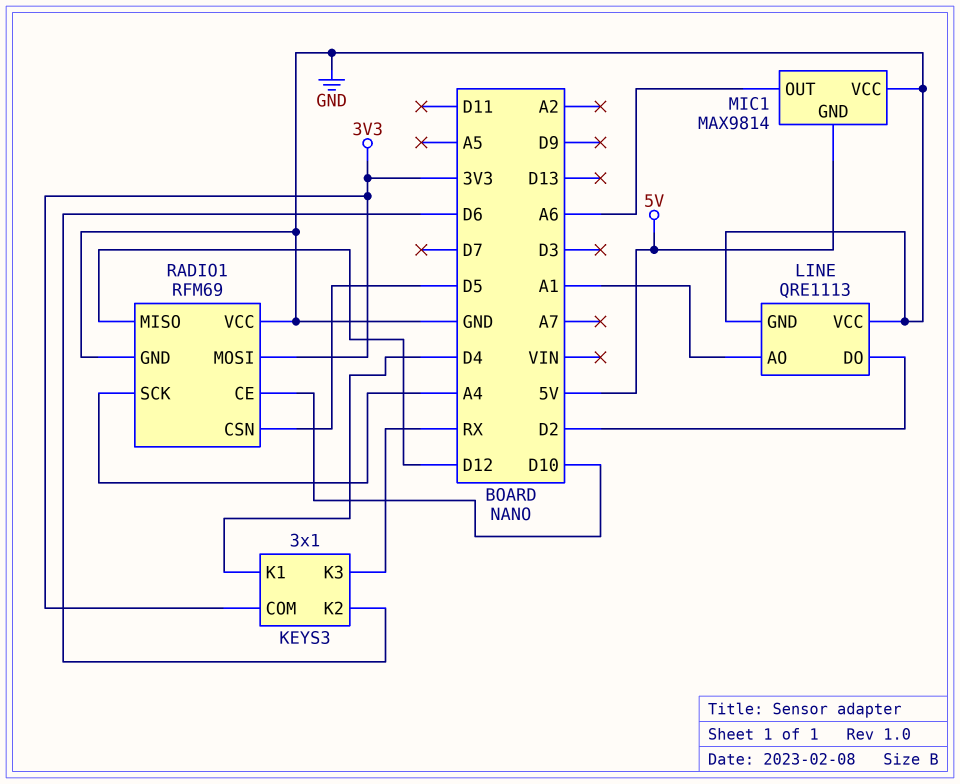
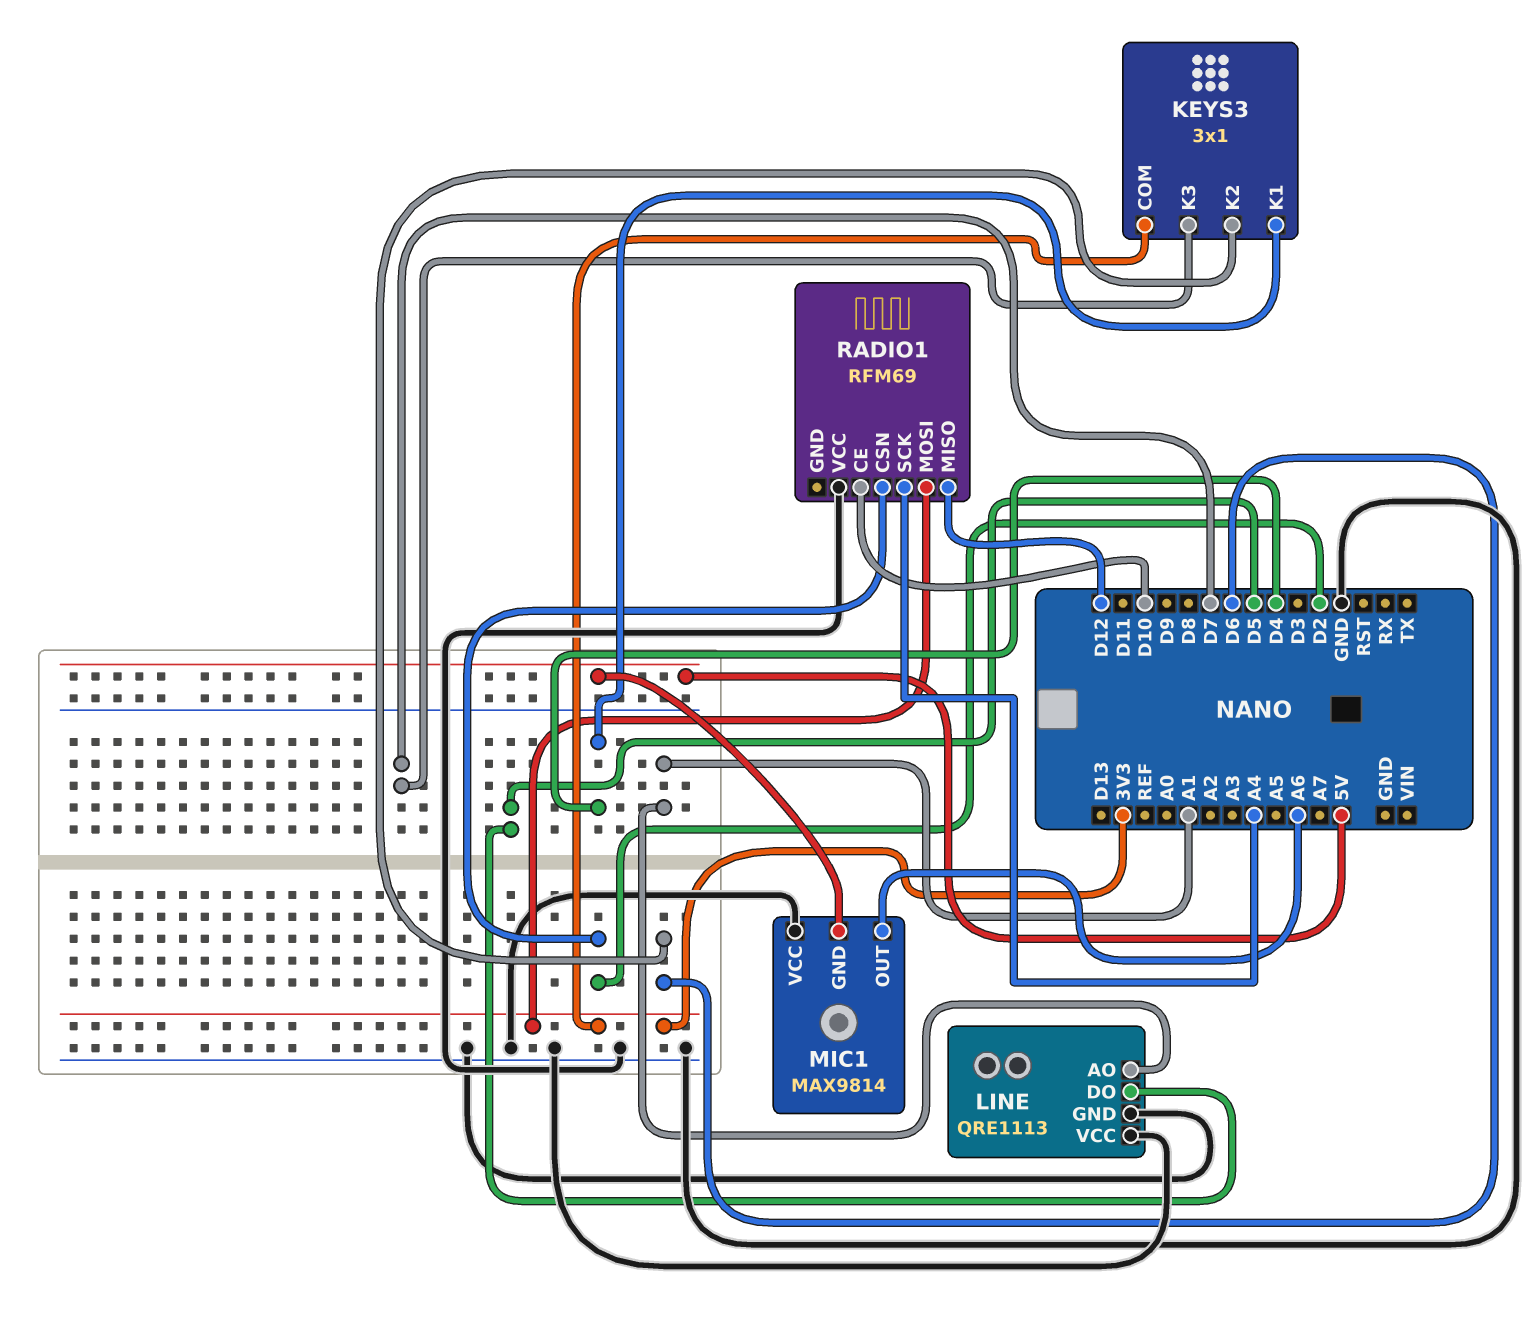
KEYS3 pin K3: RX -> D7
LINE pin DO: D2 -> D5
RADIO1 pin CSN: D5 -> D2
RADIO1 pin GND: GND -> none

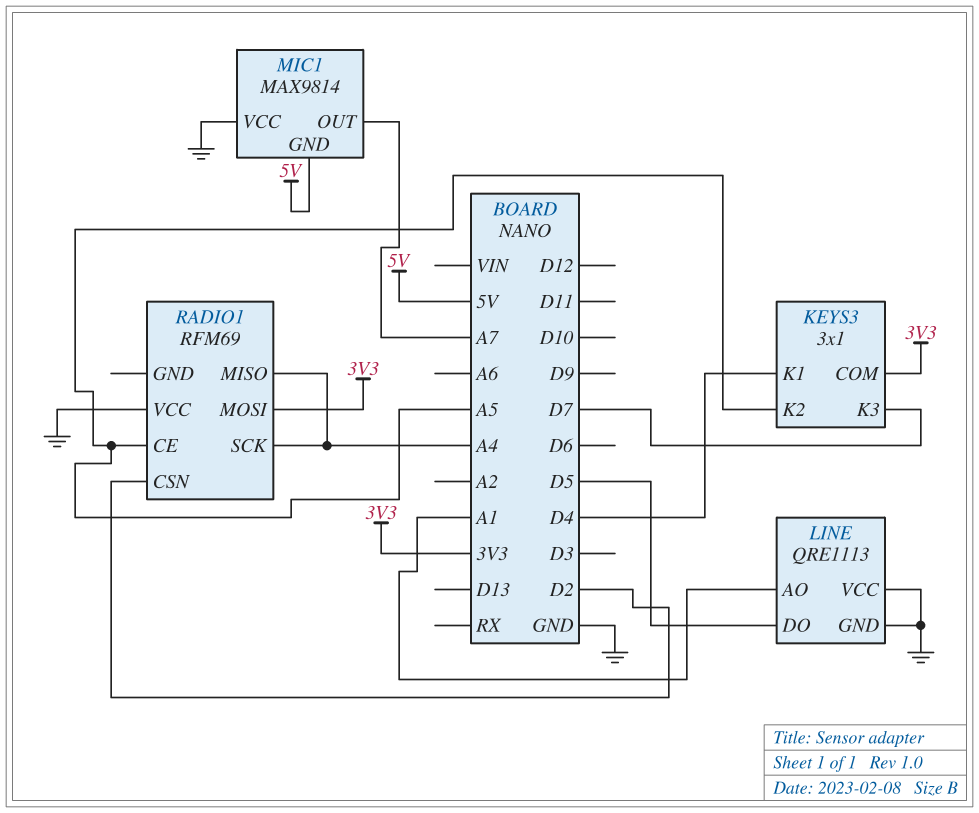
KEYS3 pin K2: D6 -> A5
MIC1 pin OUT: A6 -> A7
RADIO1 pin CE: D10 -> A5
RADIO1 pin MISO: D12 -> A4

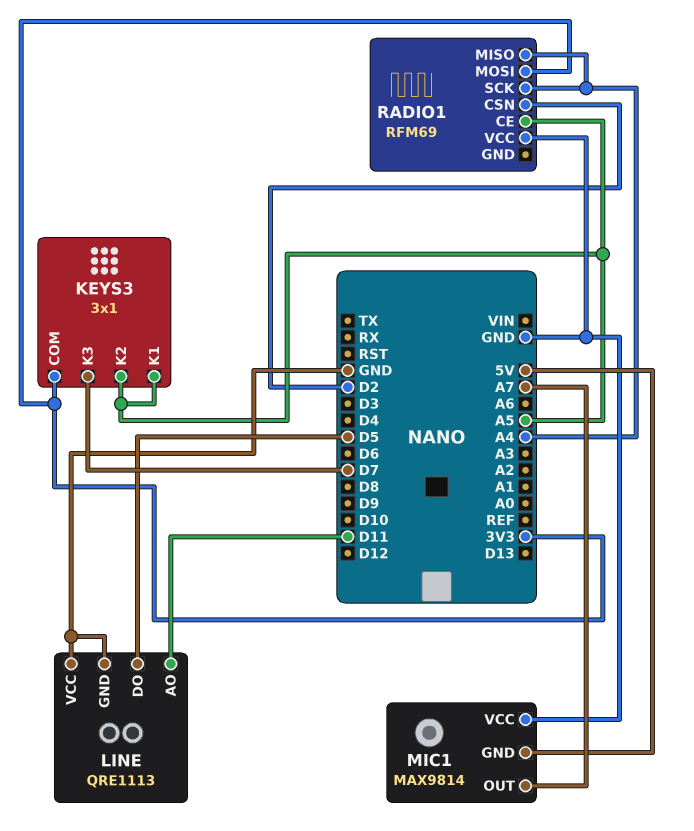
KEYS3 pin K1: D4 -> A5
LINE pin AO: A1 -> D11

